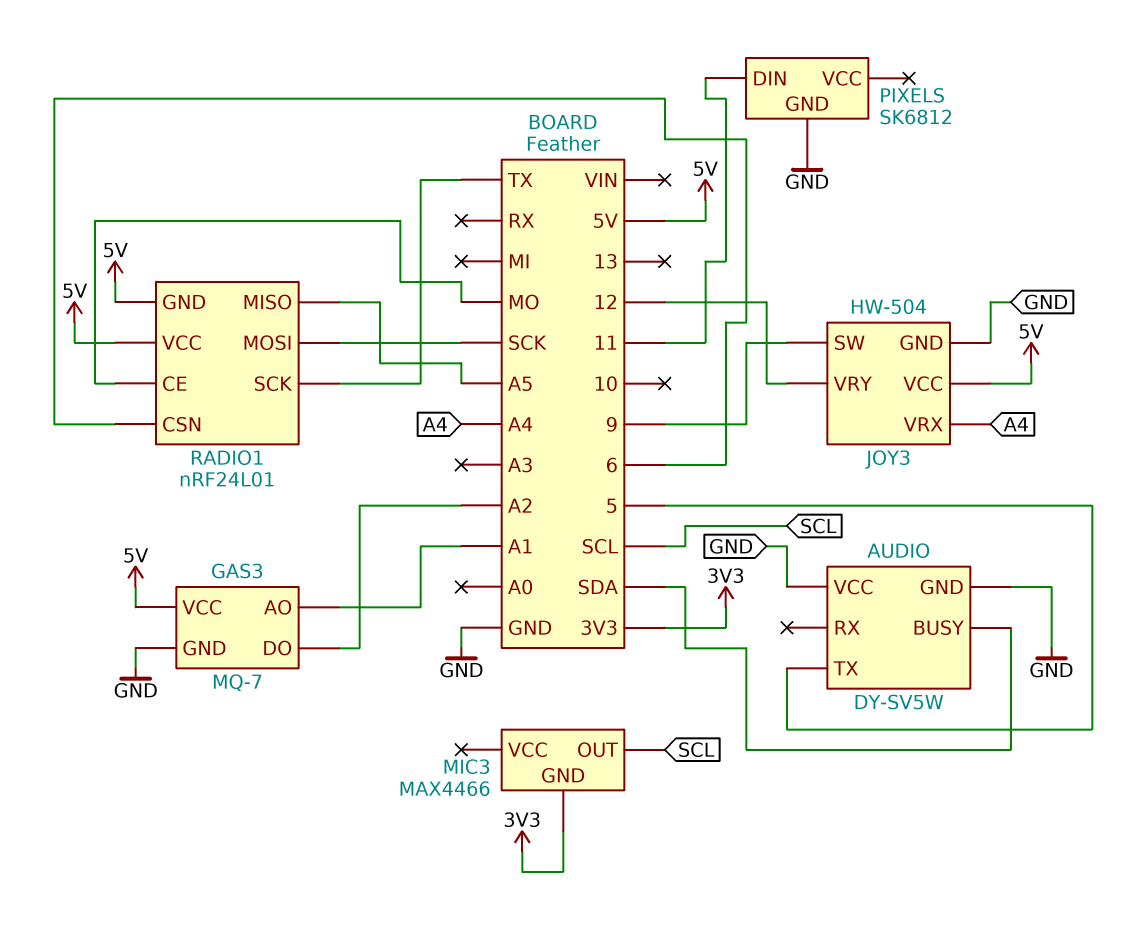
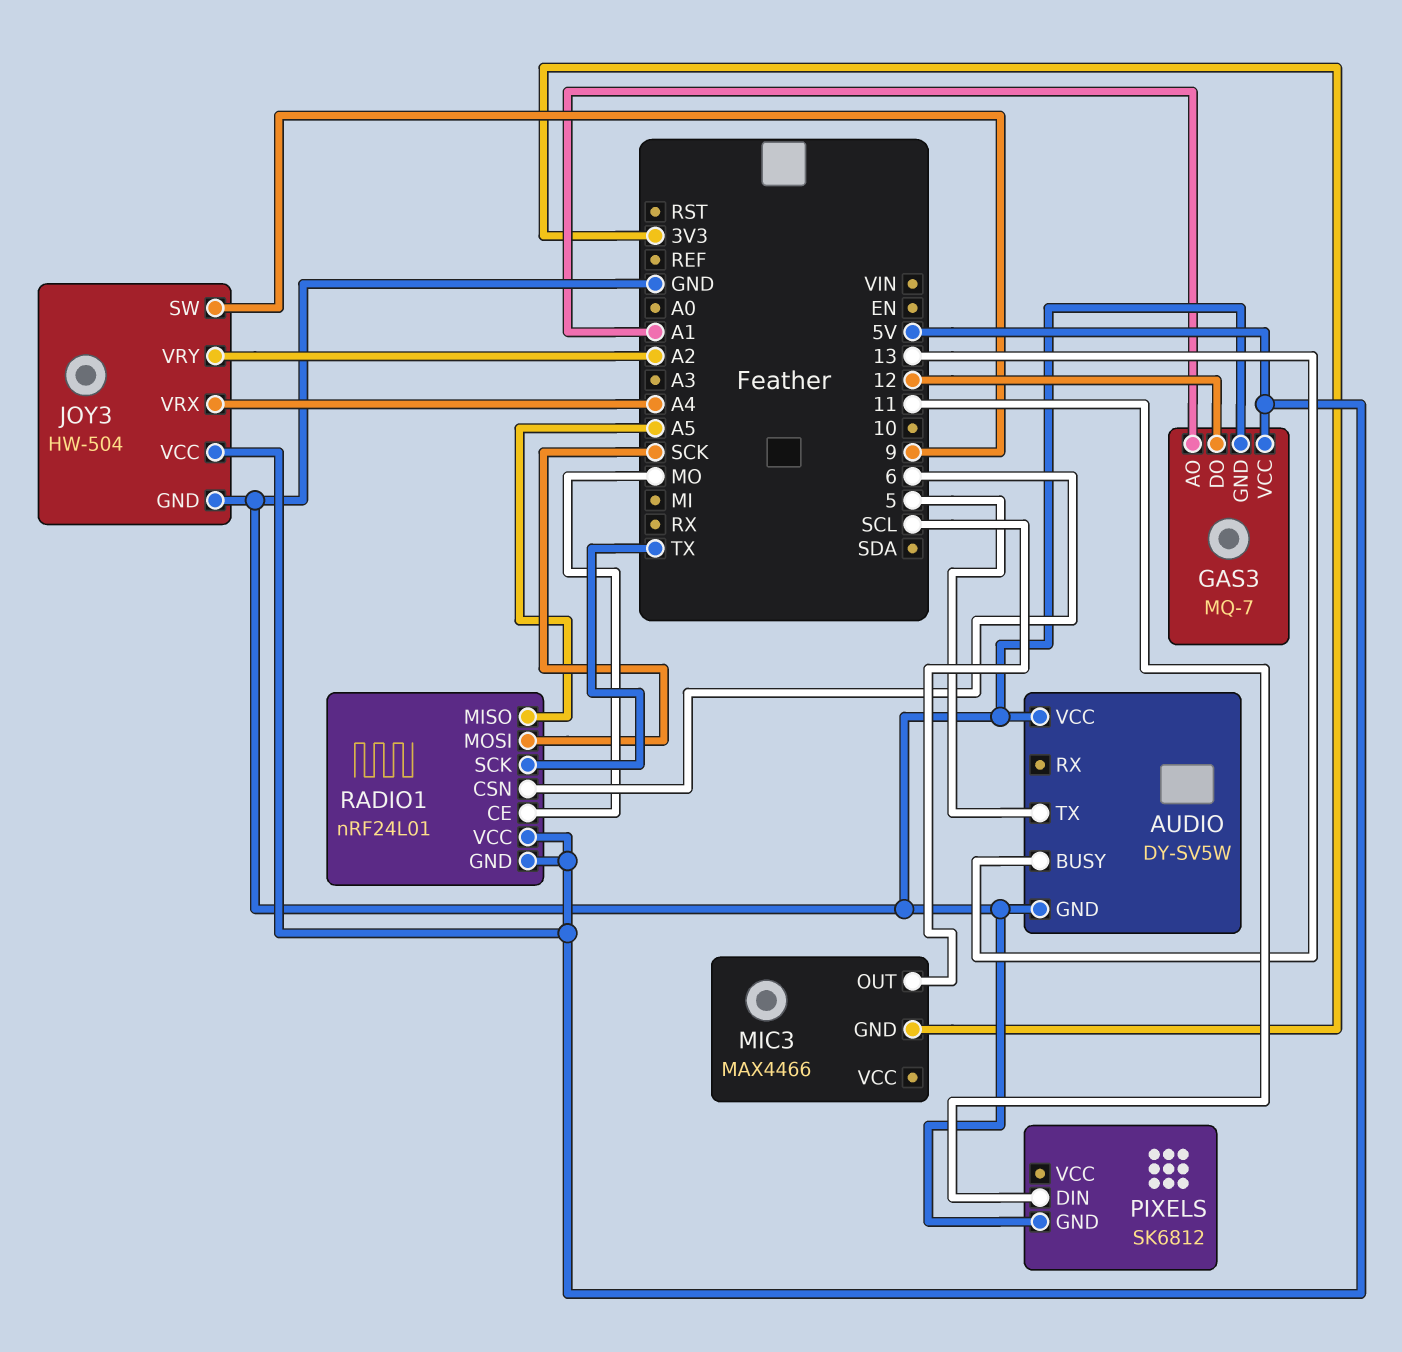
AUDIO pin BUSY: SDA -> 13
GAS3 pin DO: A2 -> 12
JOY3 pin VRY: 12 -> A2

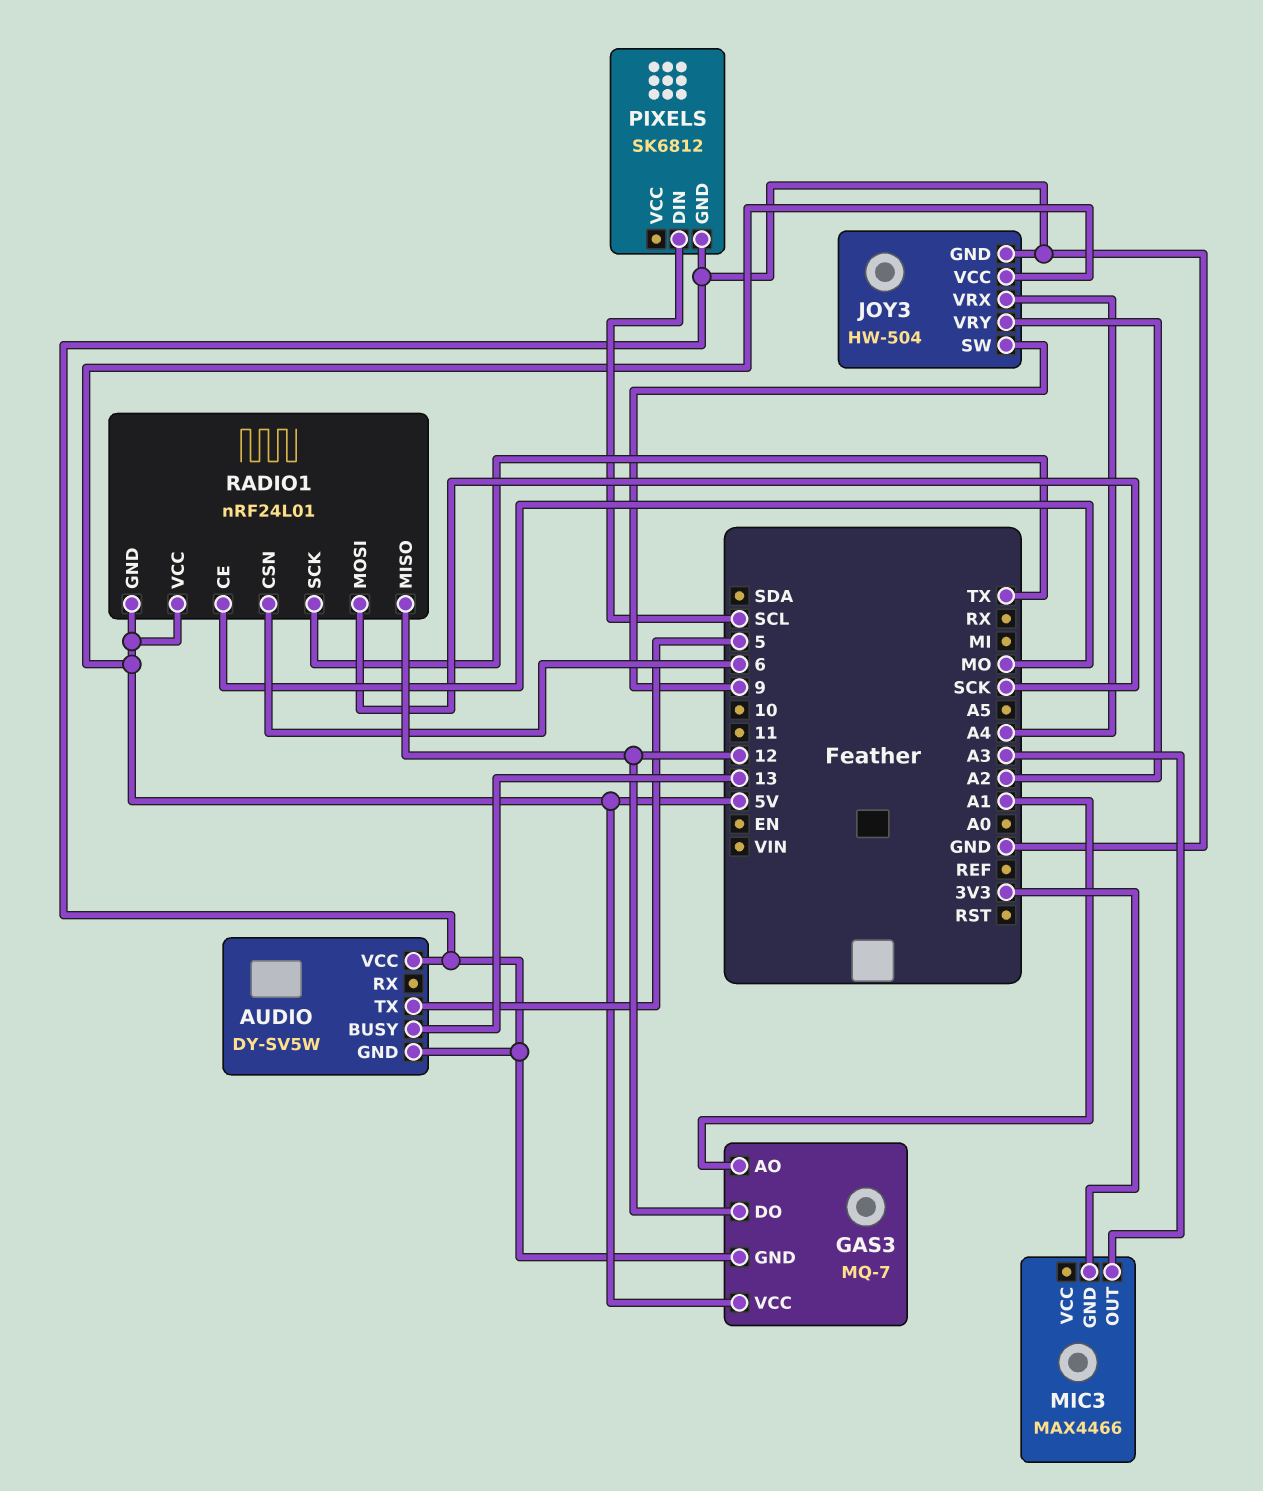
MIC3 pin OUT: SCL -> A3
PIXELS pin DIN: 11 -> SCL
RADIO1 pin MISO: A5 -> 12

